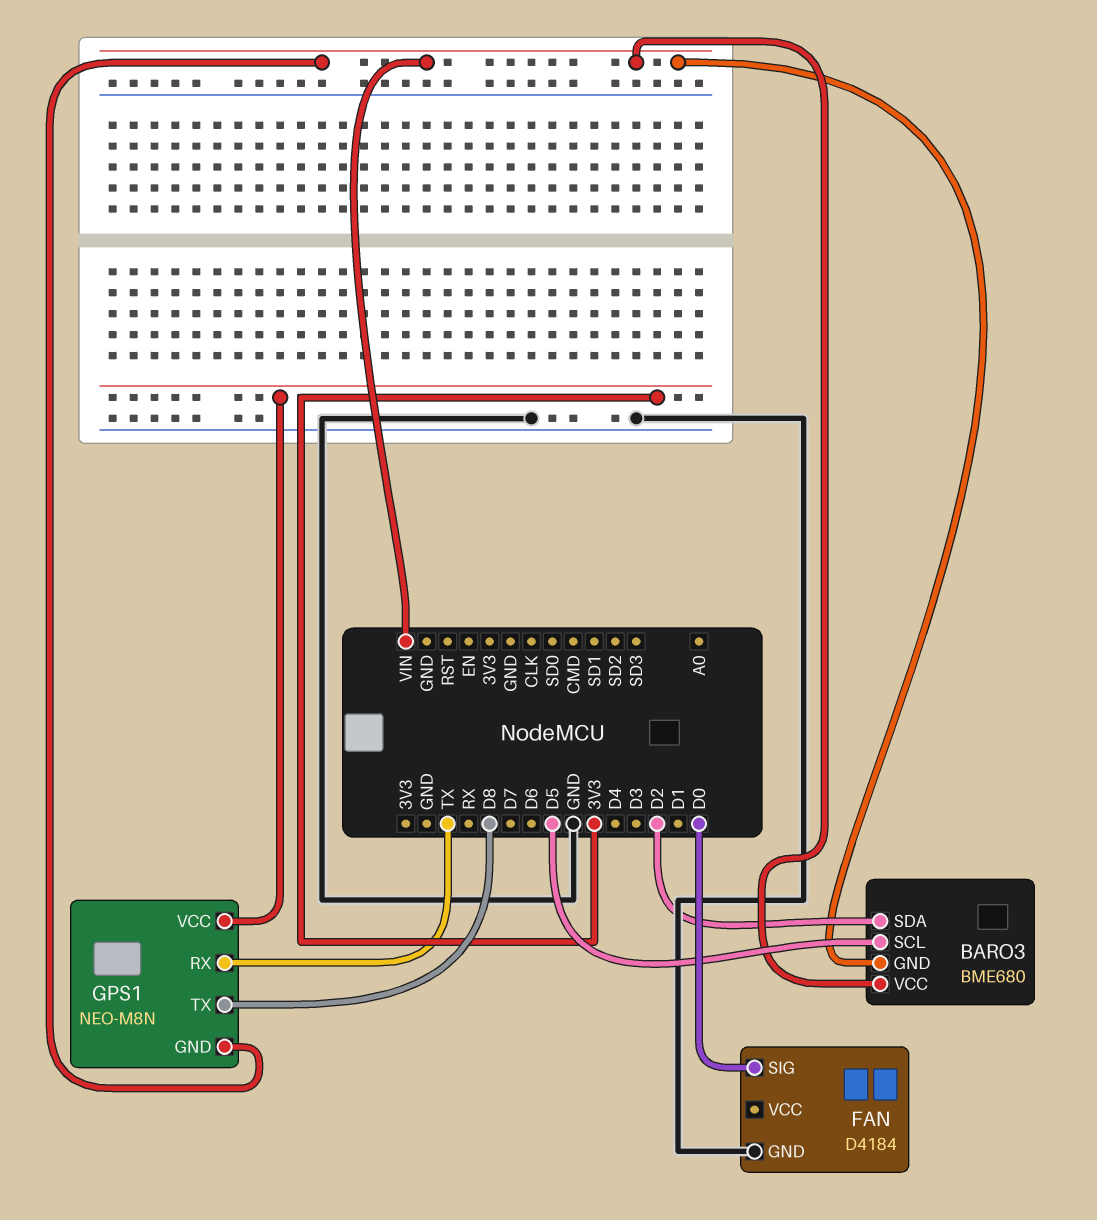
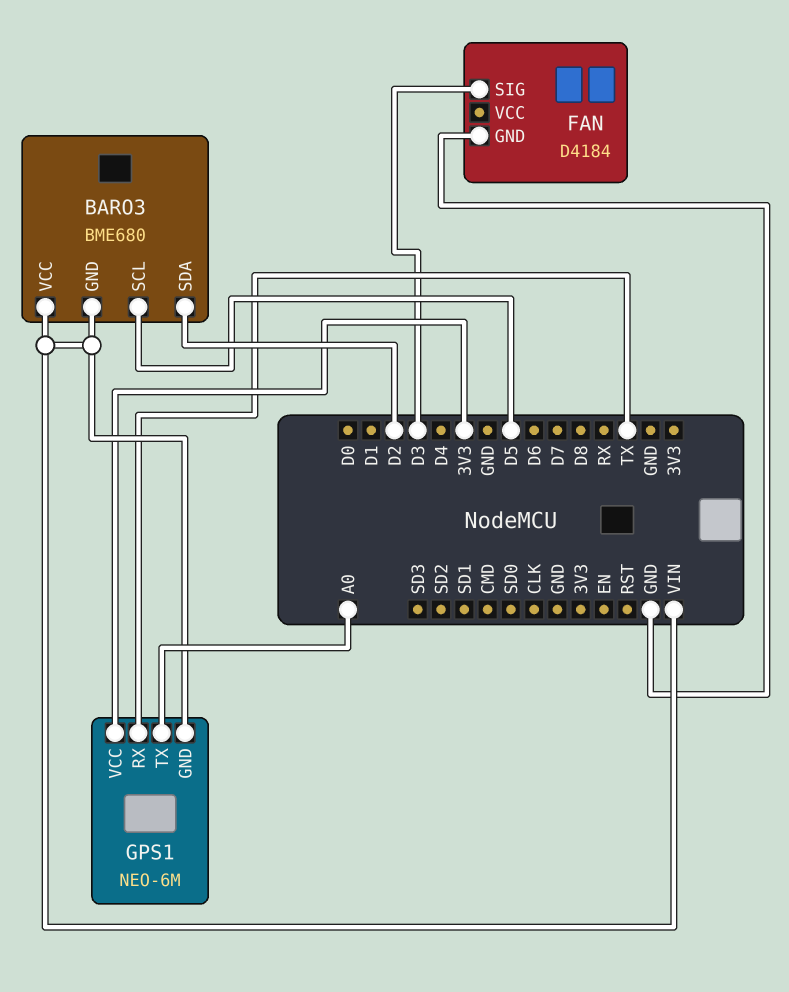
FAN pin SIG: D0 -> D3
GPS1: NEO-M8N -> NEO-6M
GPS1 pin TX: D8 -> A0

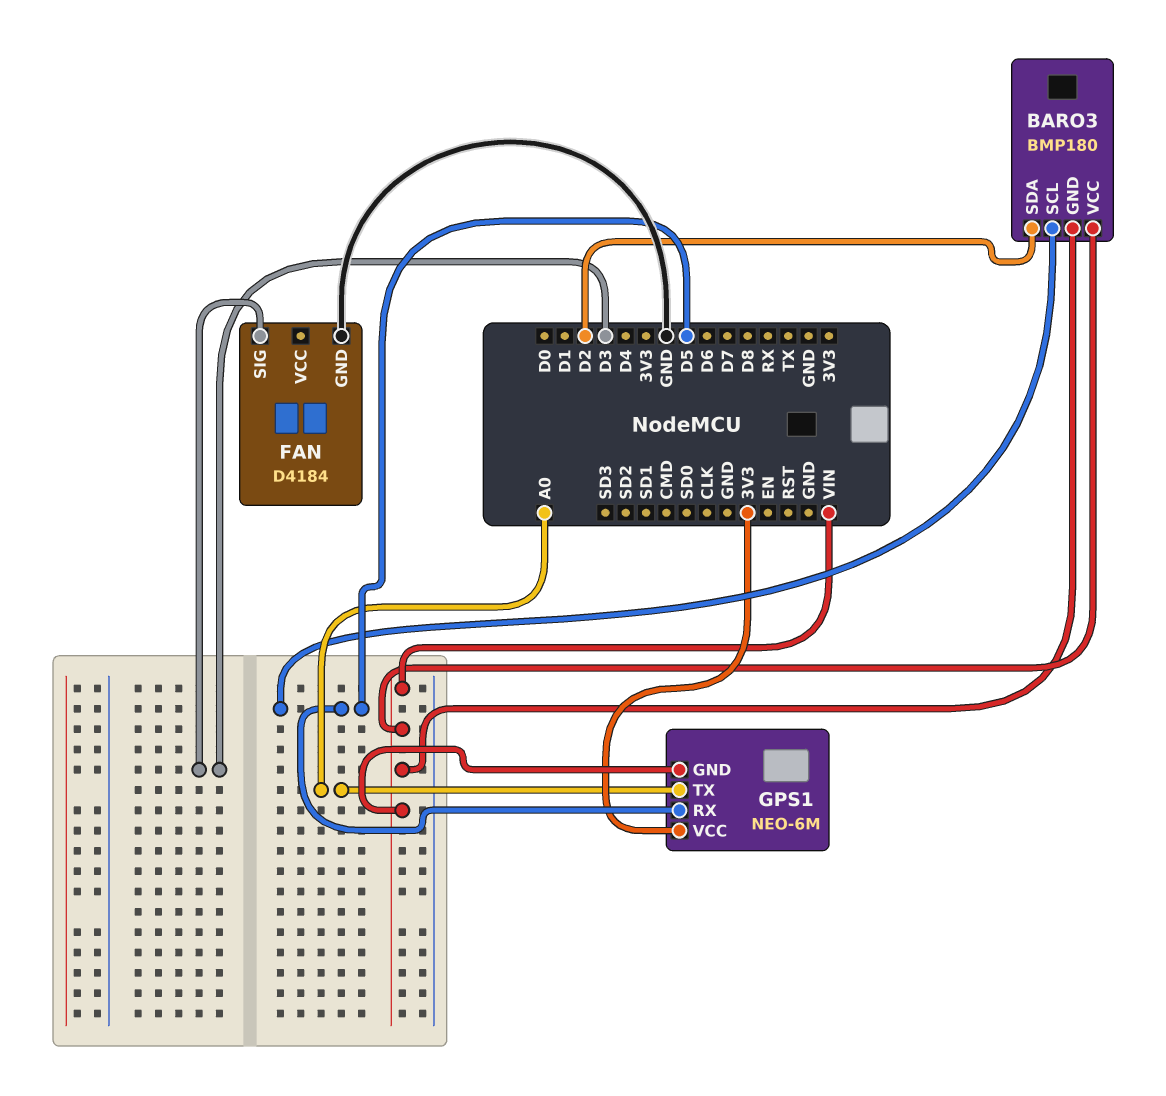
BARO3: BME680 -> BMP180
GPS1 pin RX: TX -> D5

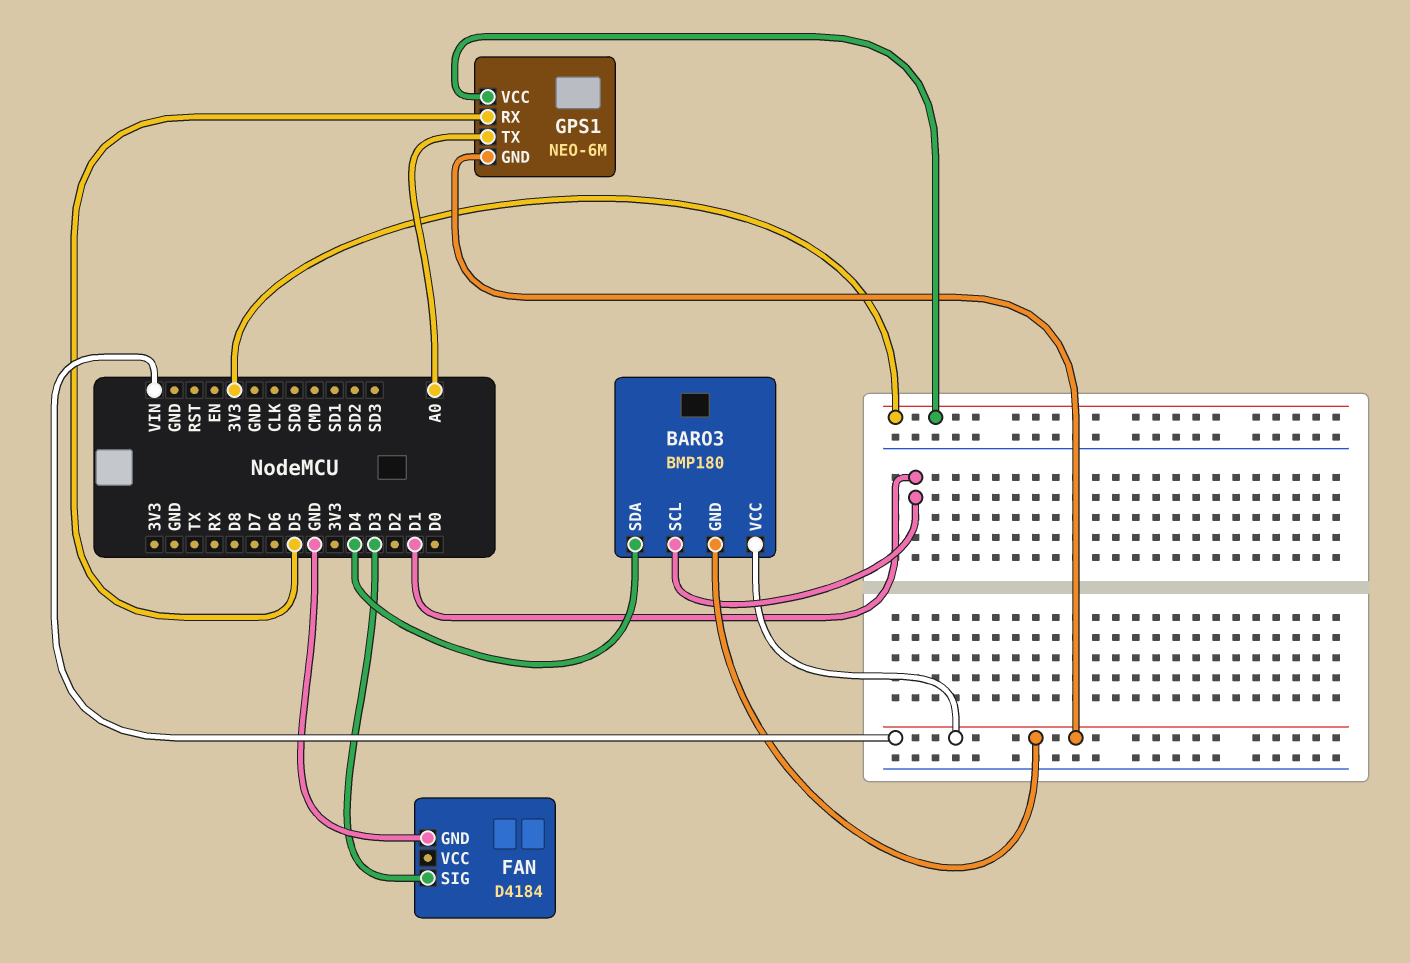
BARO3 pin SCL: D5 -> D1
BARO3 pin SDA: D2 -> D4

